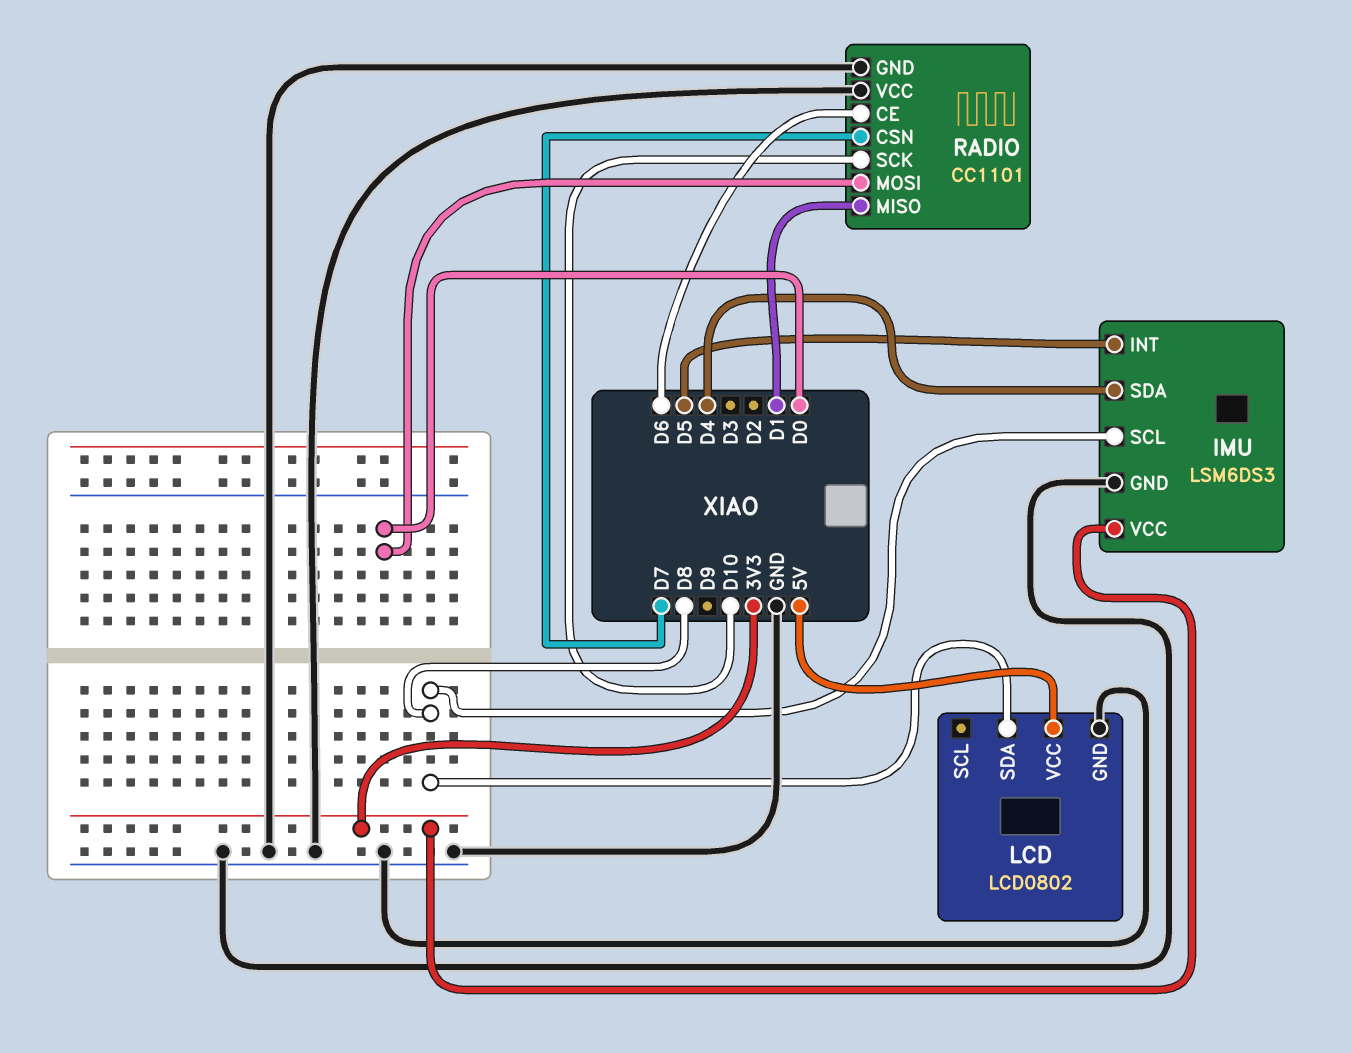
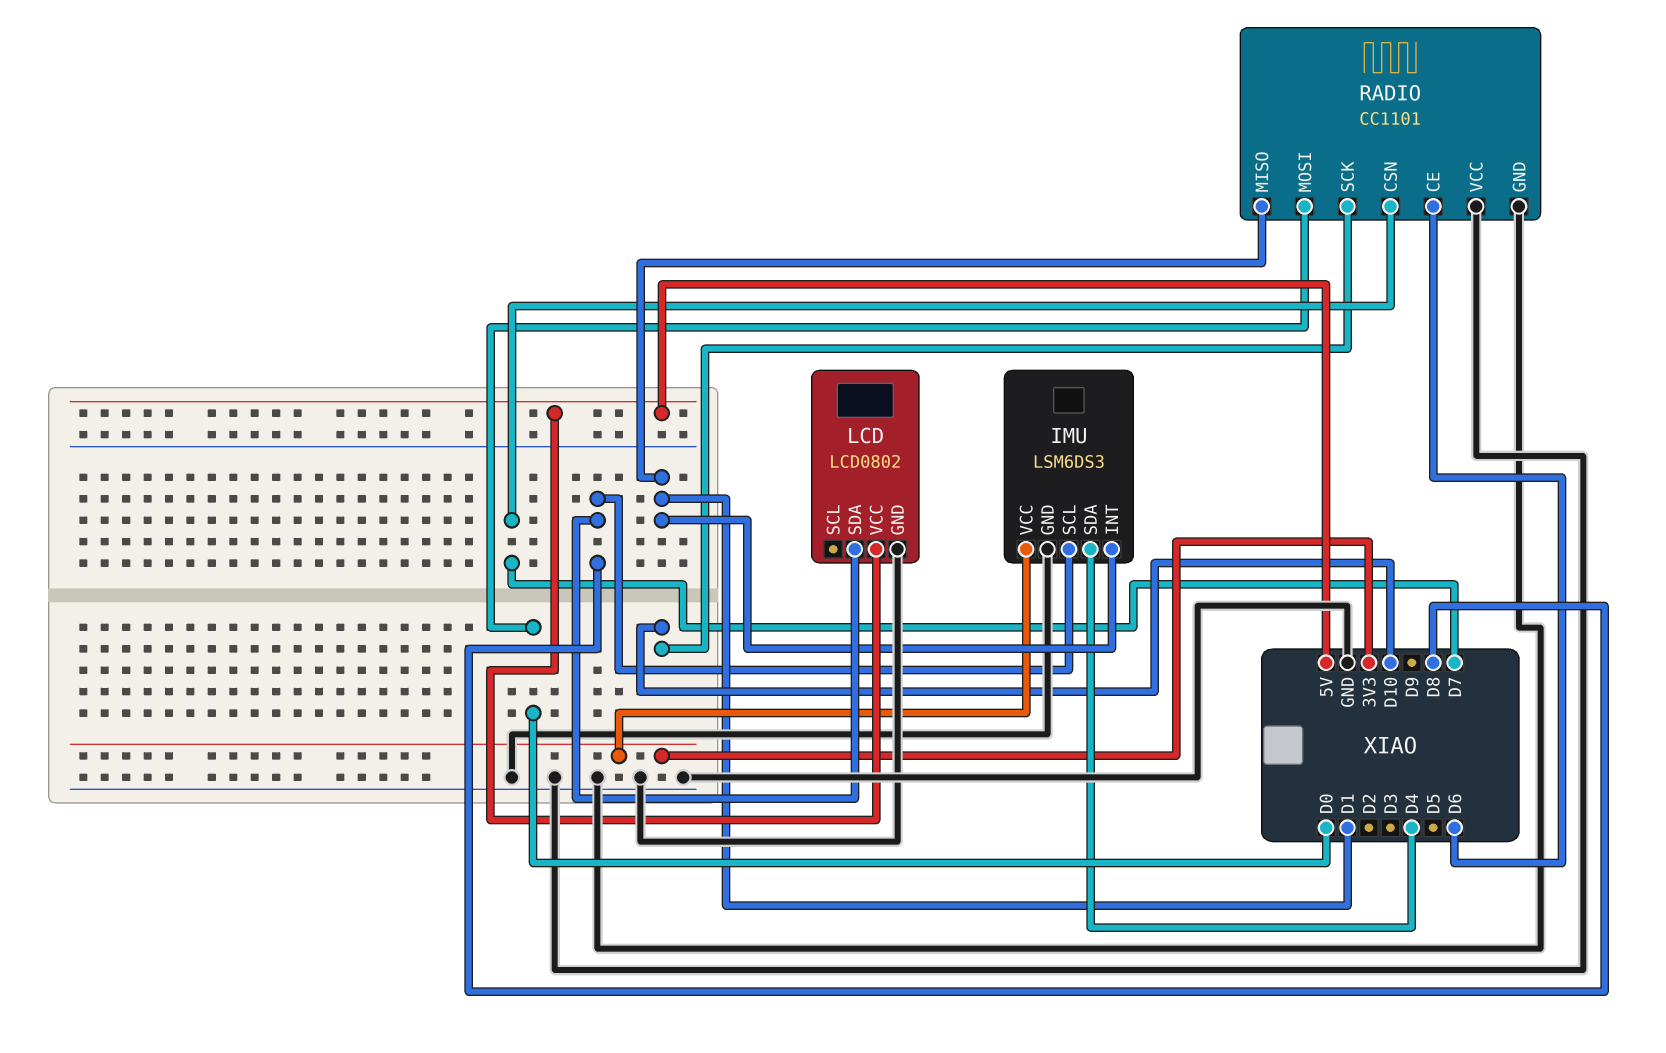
IMU pin INT: D5 -> D1

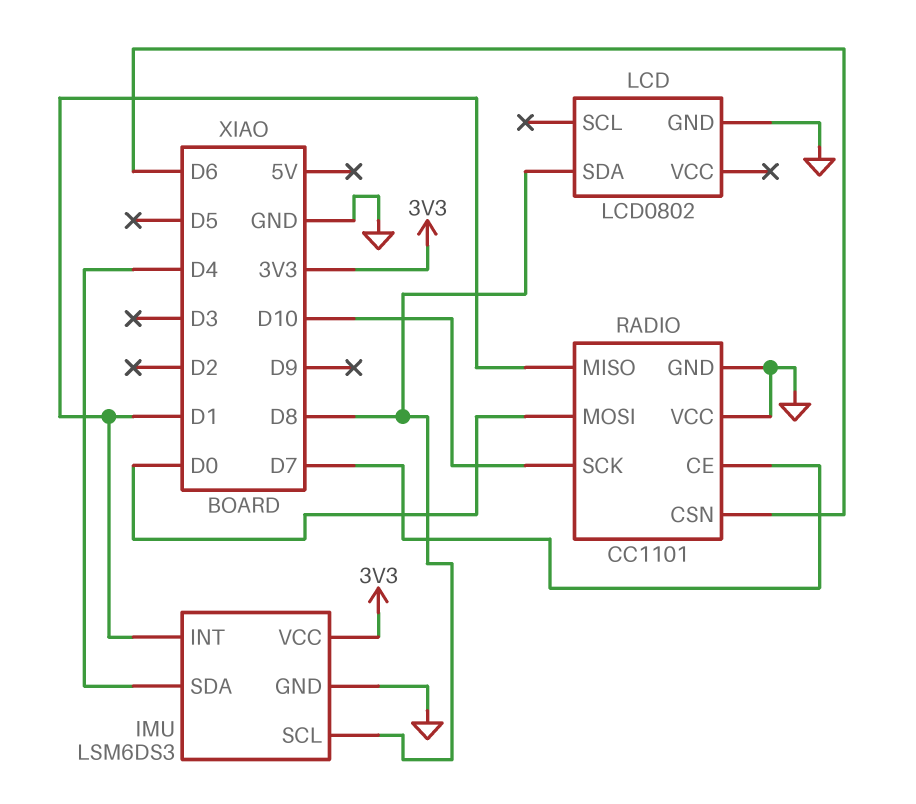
LCD pin VCC: 5V -> none
RADIO pin CE: D6 -> D7
RADIO pin CSN: D7 -> D6

